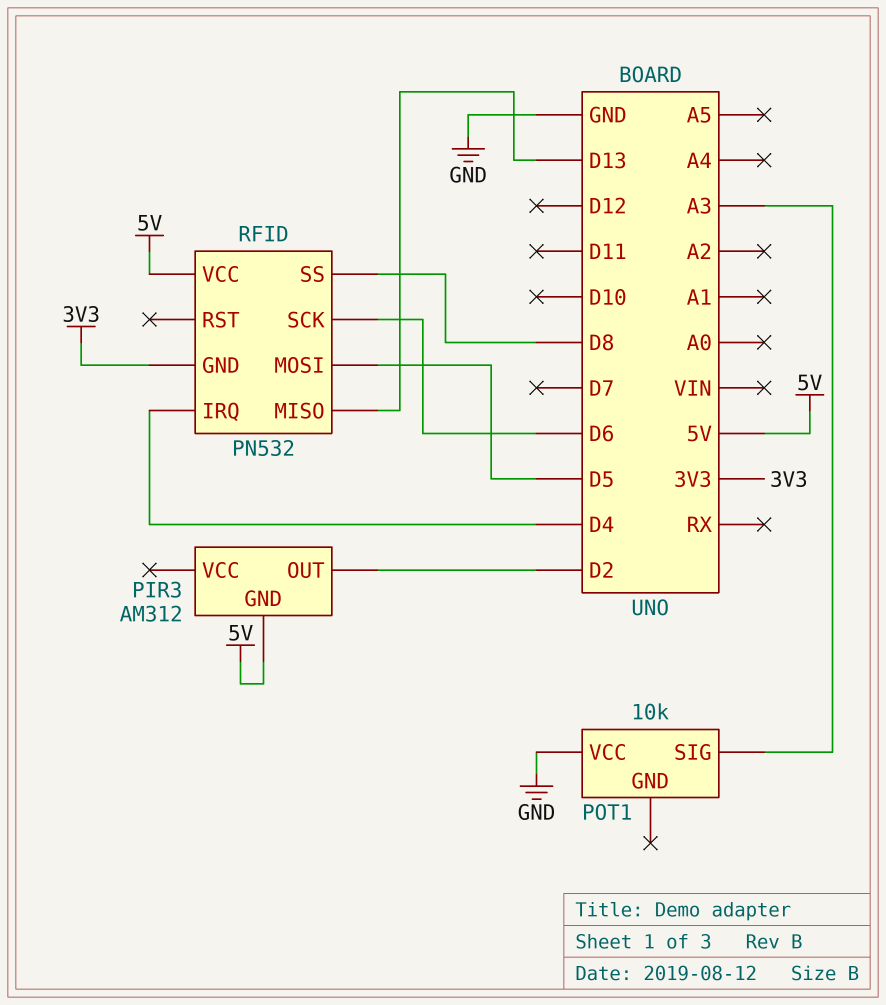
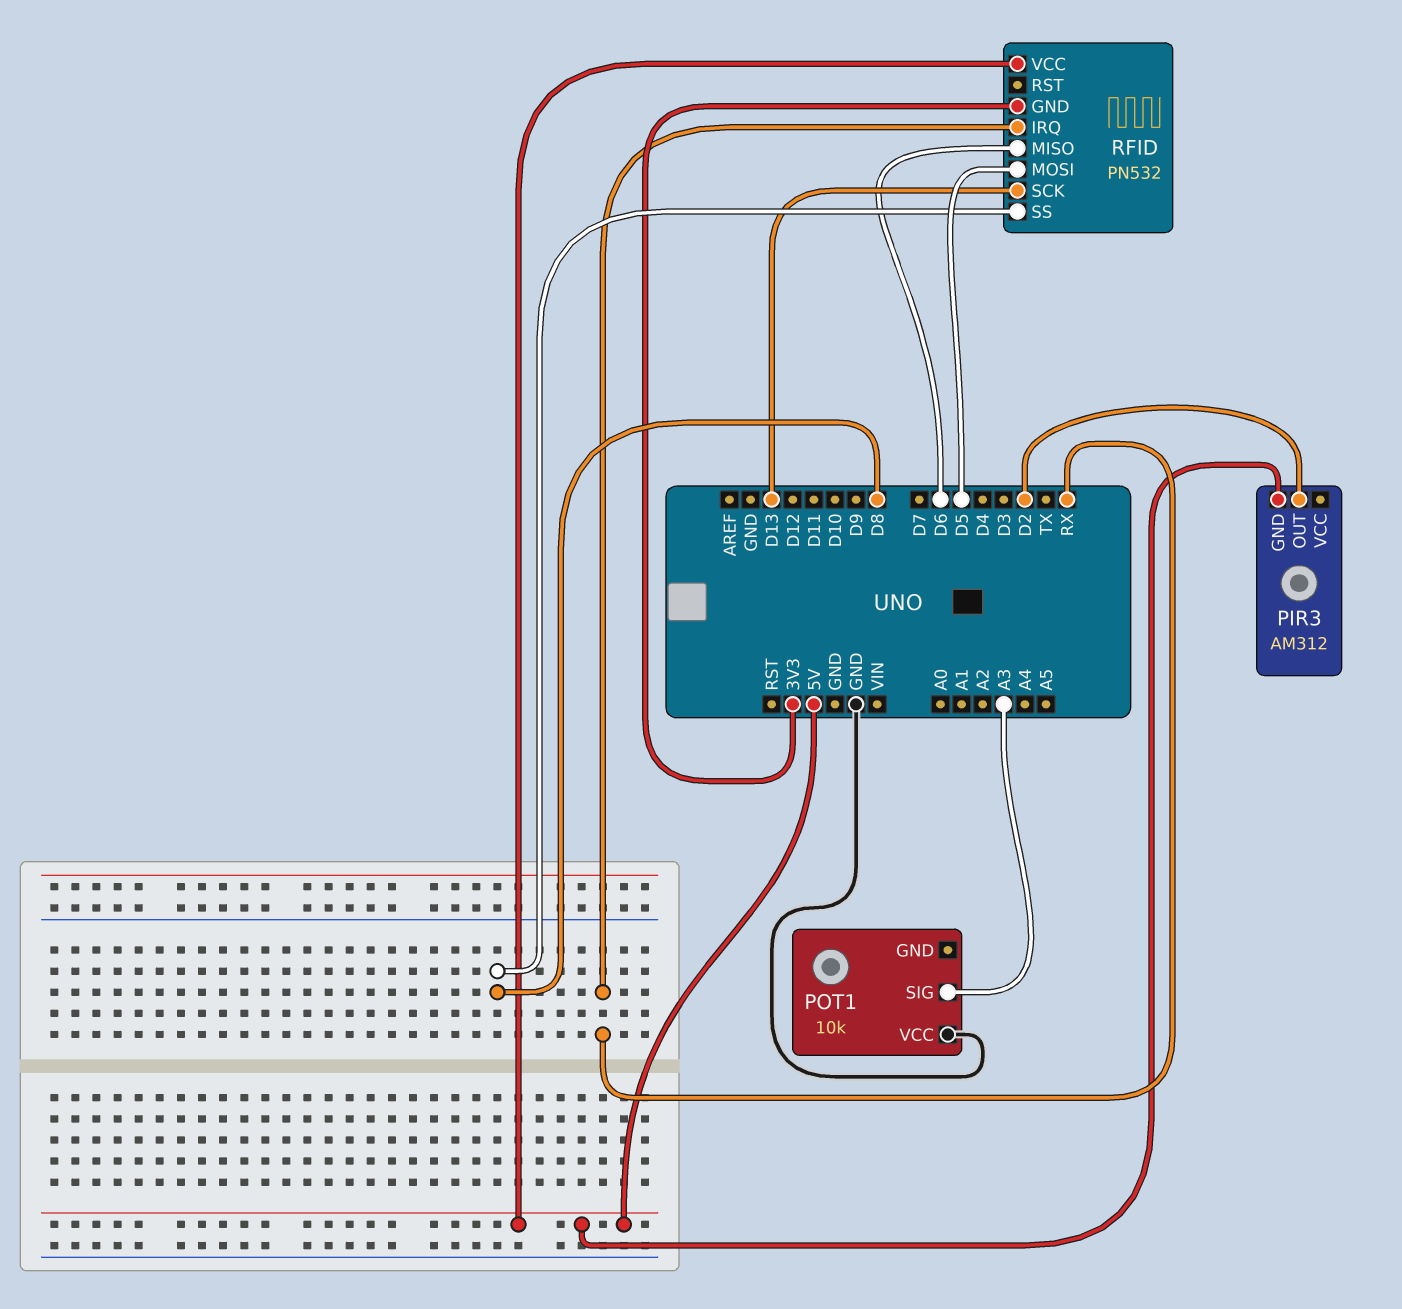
RFID pin IRQ: D4 -> RX
RFID pin MISO: D13 -> D6
RFID pin SCK: D6 -> D13

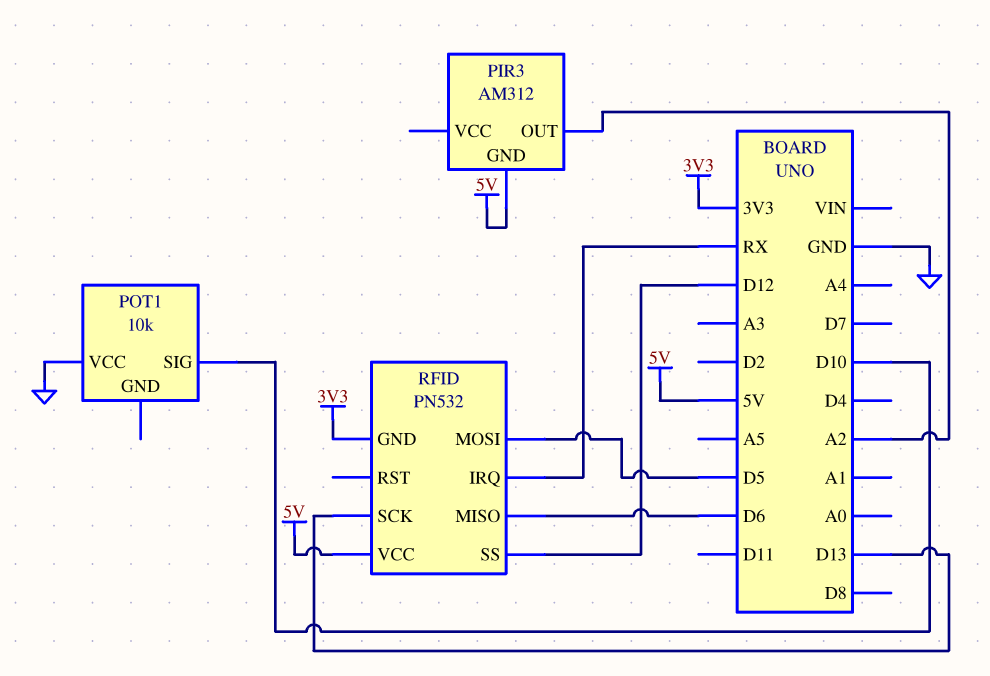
PIR3 pin OUT: D2 -> A2
POT1 pin SIG: A3 -> D10
RFID pin SS: D8 -> D12

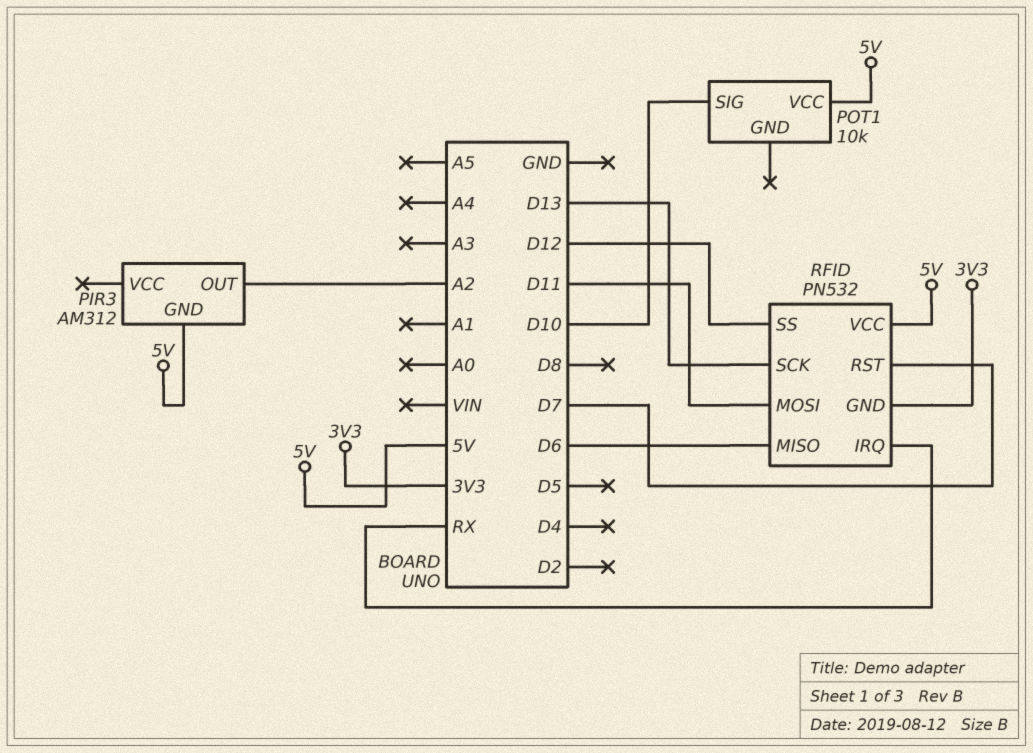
POT1 pin VCC: GND -> 5V
RFID pin MOSI: D5 -> D11
RFID pin RST: none -> D7

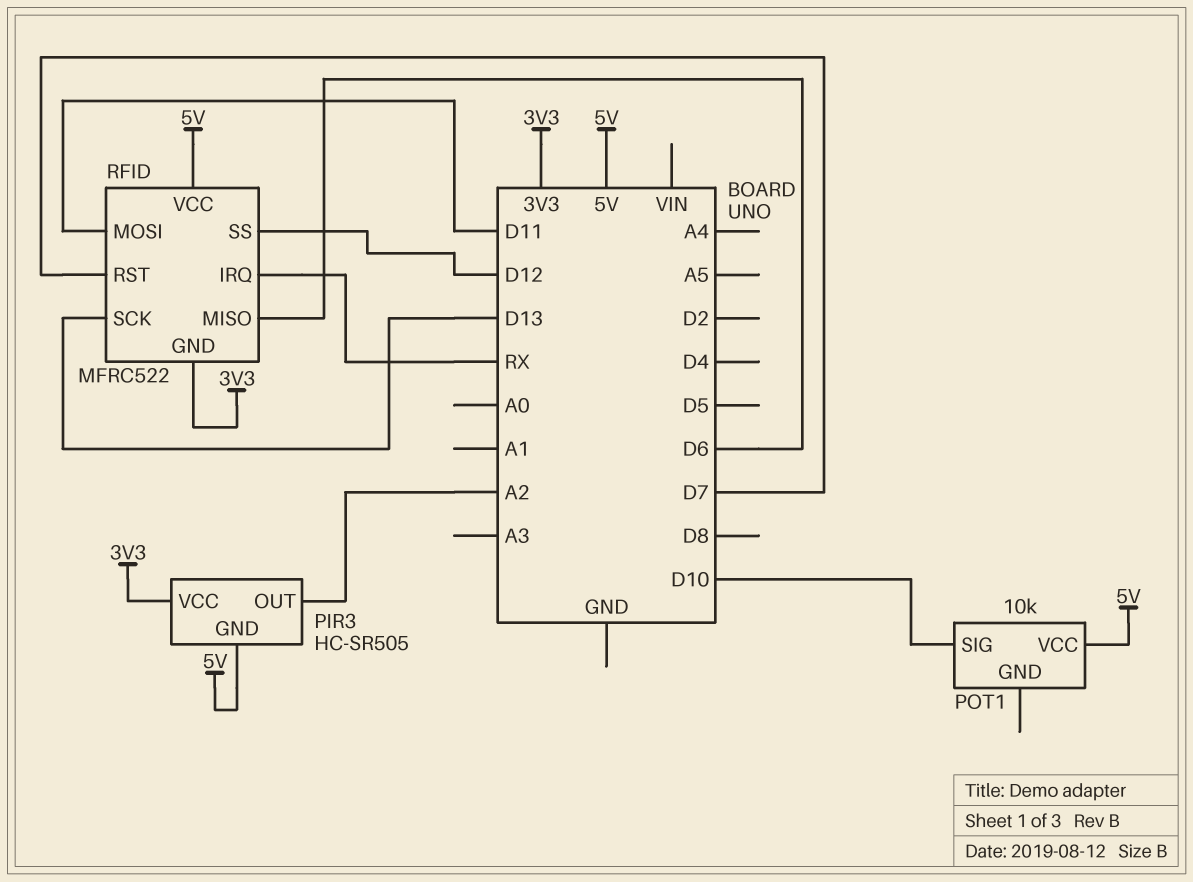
PIR3: AM312 -> HC-SR505
PIR3 pin VCC: none -> 3V3
RFID: PN532 -> MFRC522

